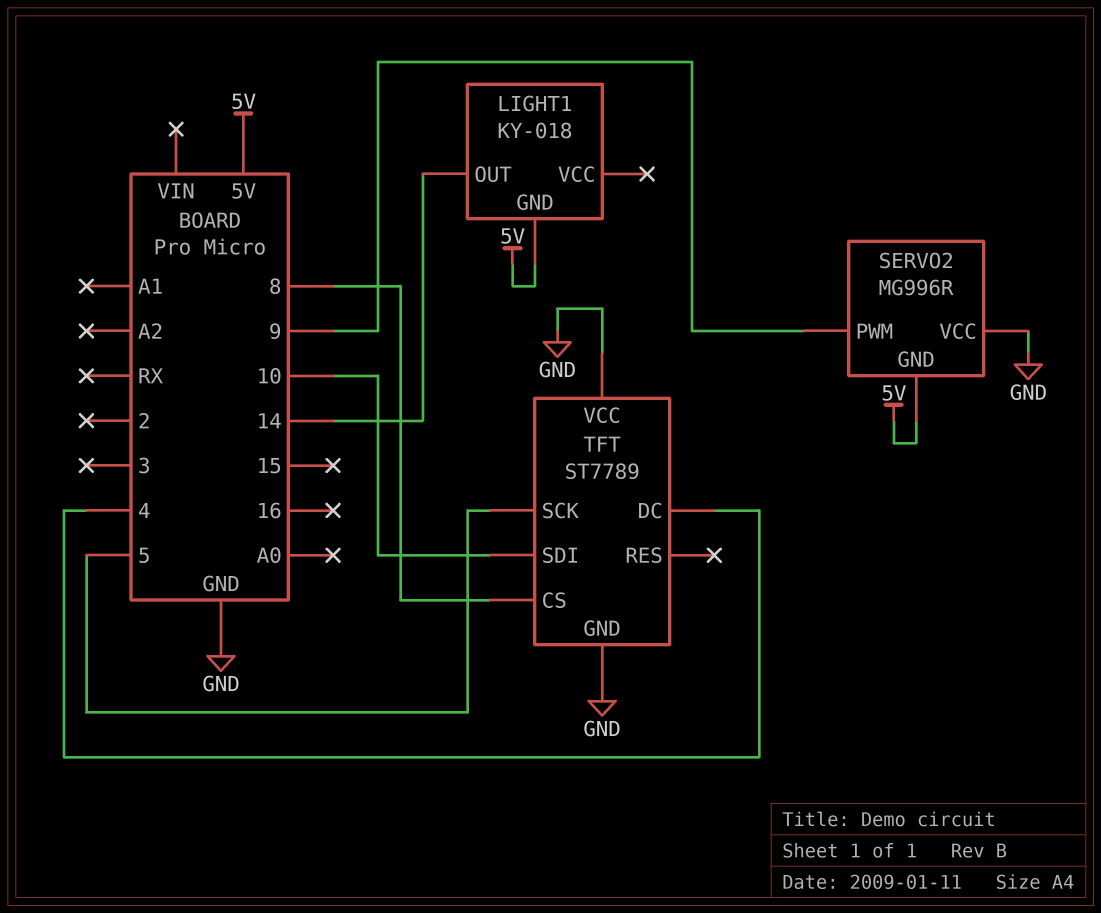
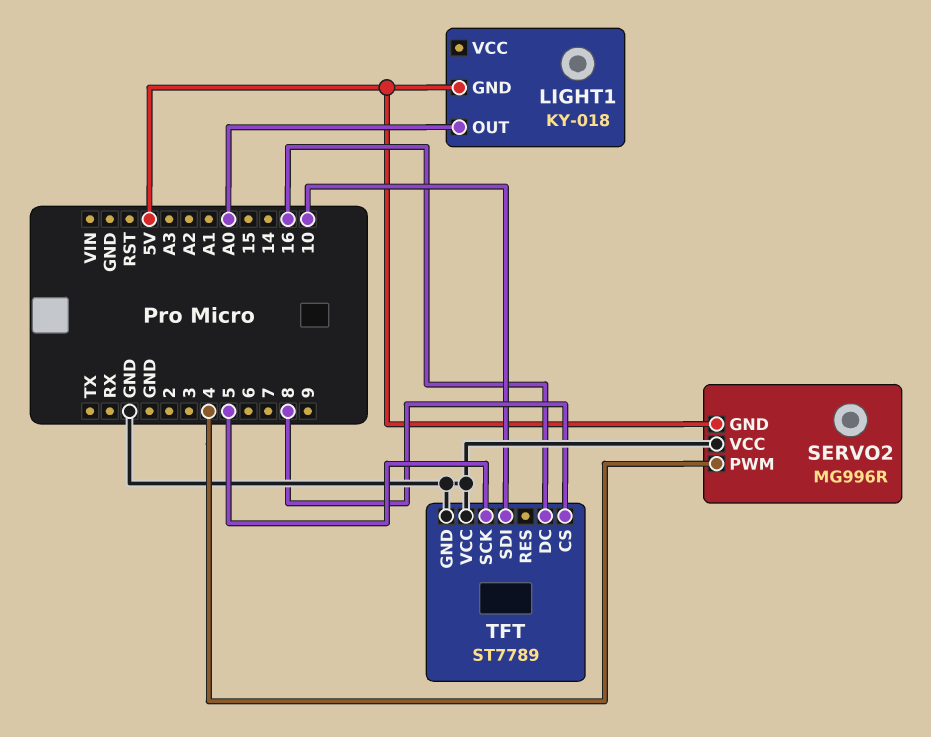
LIGHT1 pin OUT: 14 -> A0
SERVO2 pin PWM: 9 -> 4
TFT pin DC: 4 -> 16

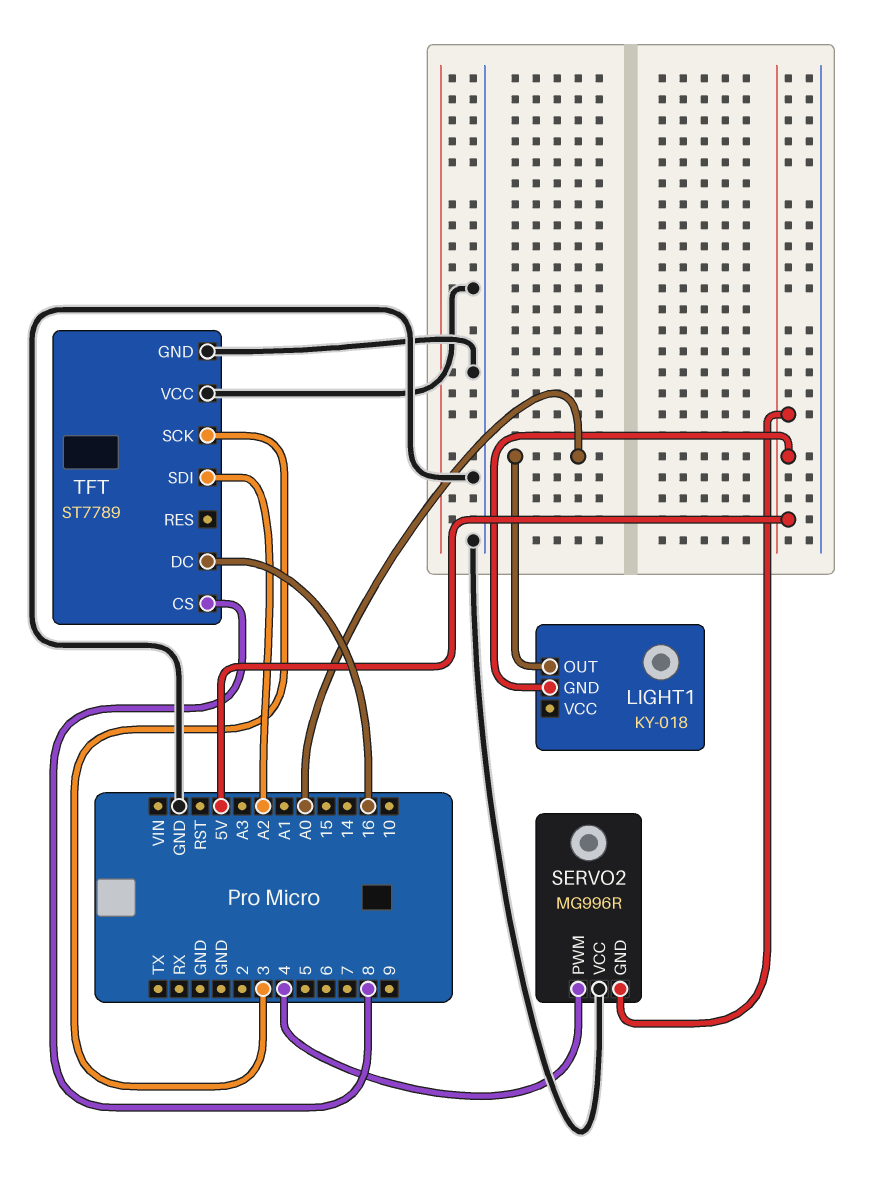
TFT pin SCK: 5 -> 3
TFT pin SDI: 10 -> A2

